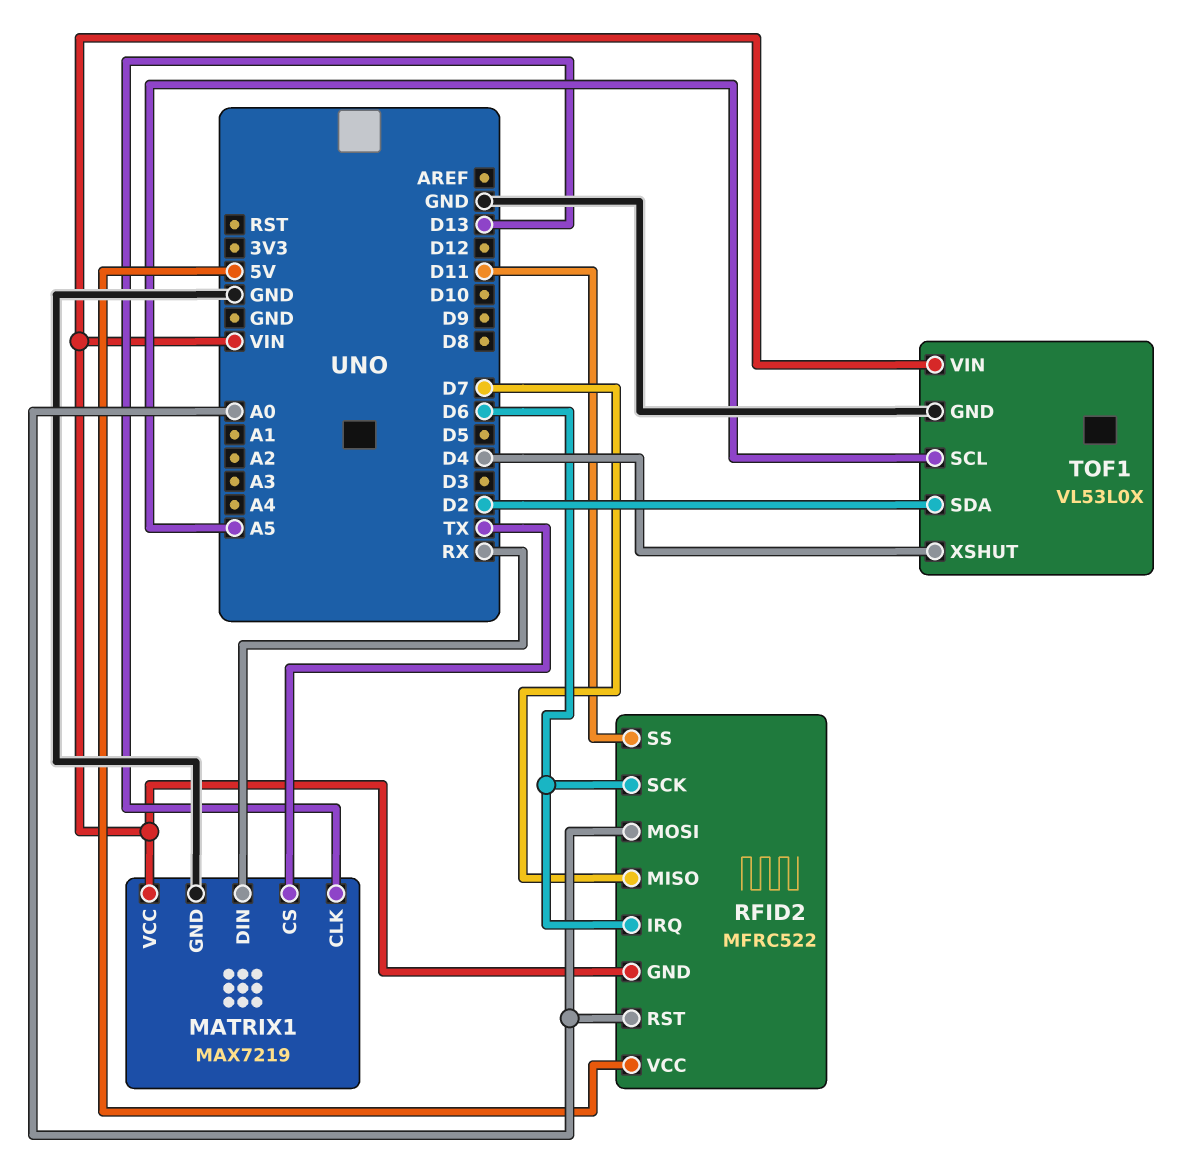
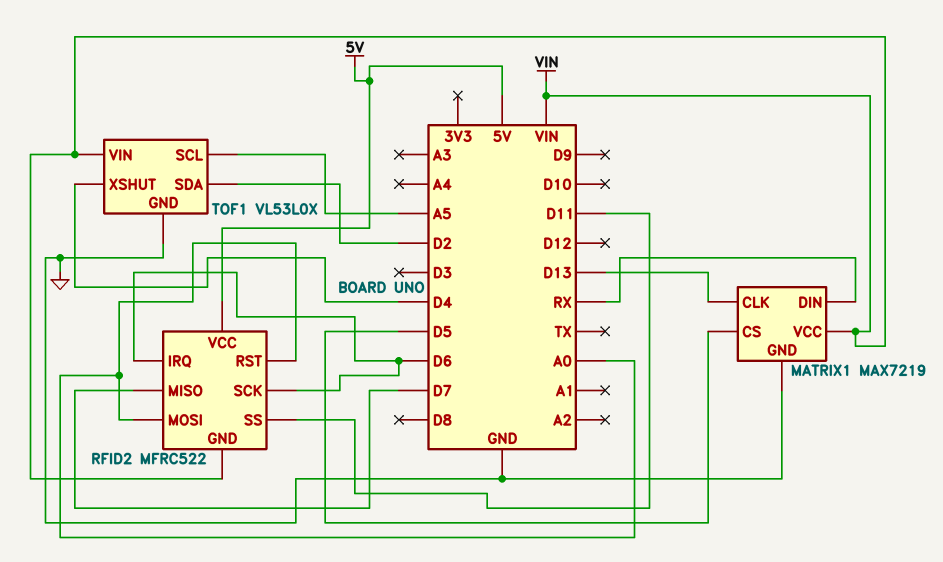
MATRIX1 pin CS: TX -> D5

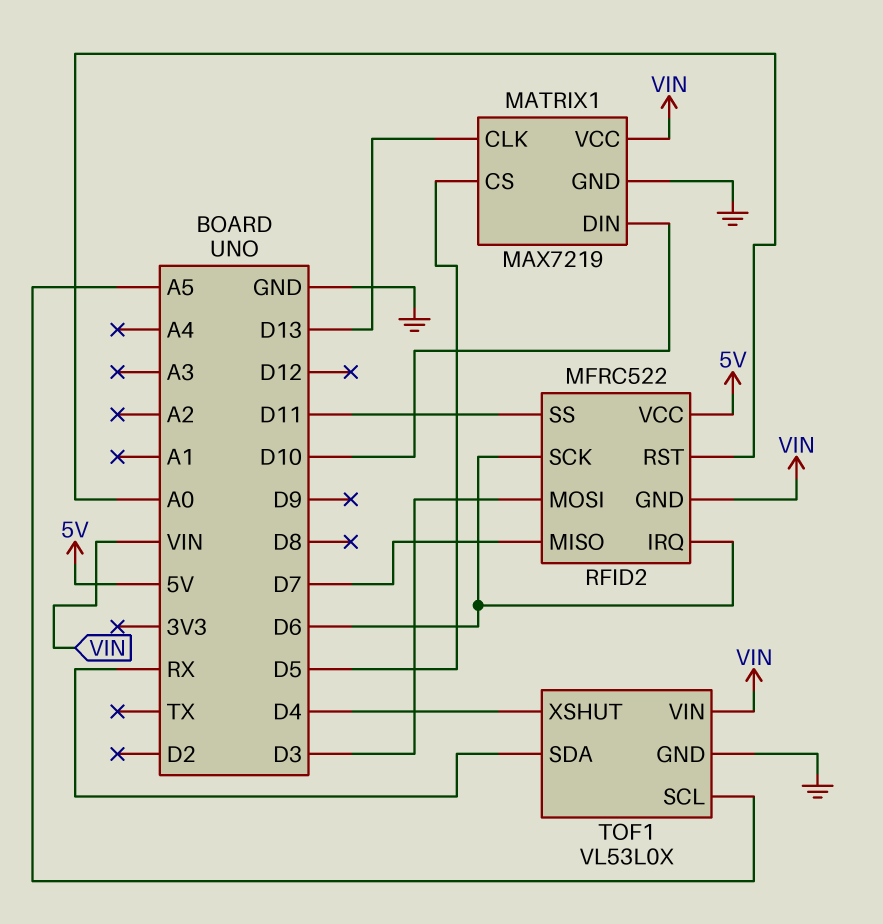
MATRIX1 pin DIN: RX -> D10
RFID2 pin MOSI: A0 -> D3
TOF1 pin SDA: D2 -> RX

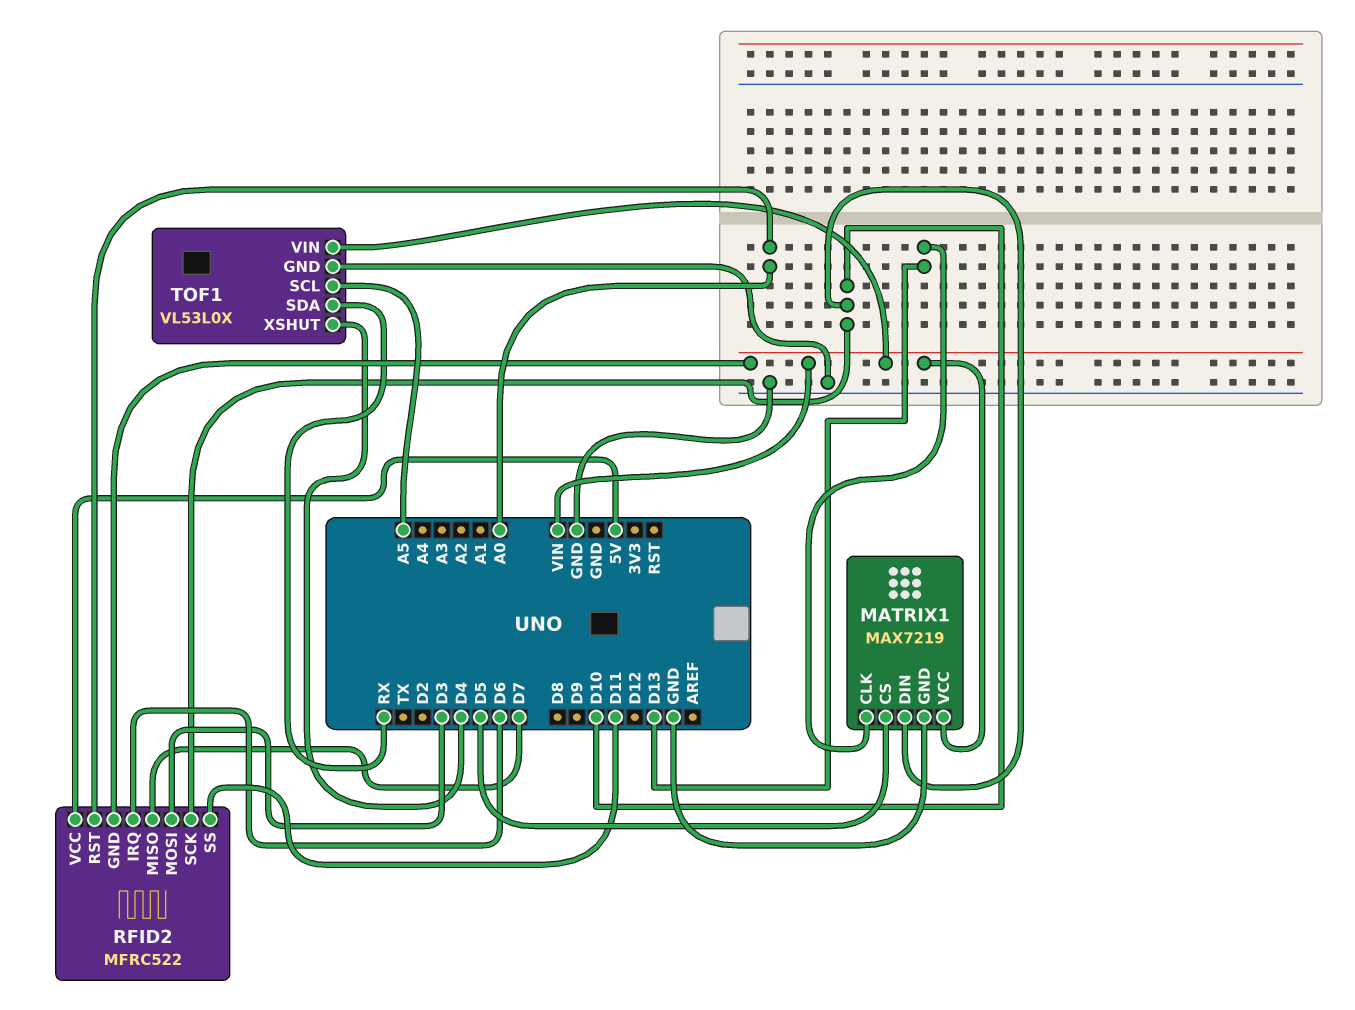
RFID2 pin SCK: D6 -> D10

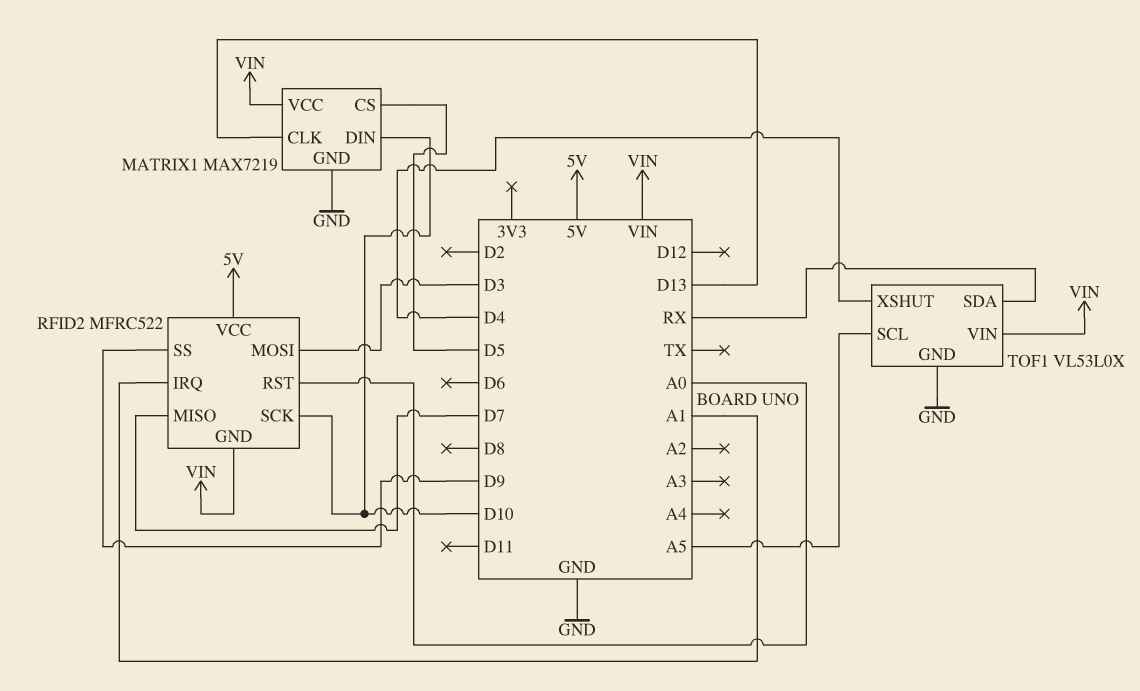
RFID2 pin IRQ: D6 -> A1
RFID2 pin SS: D11 -> D9

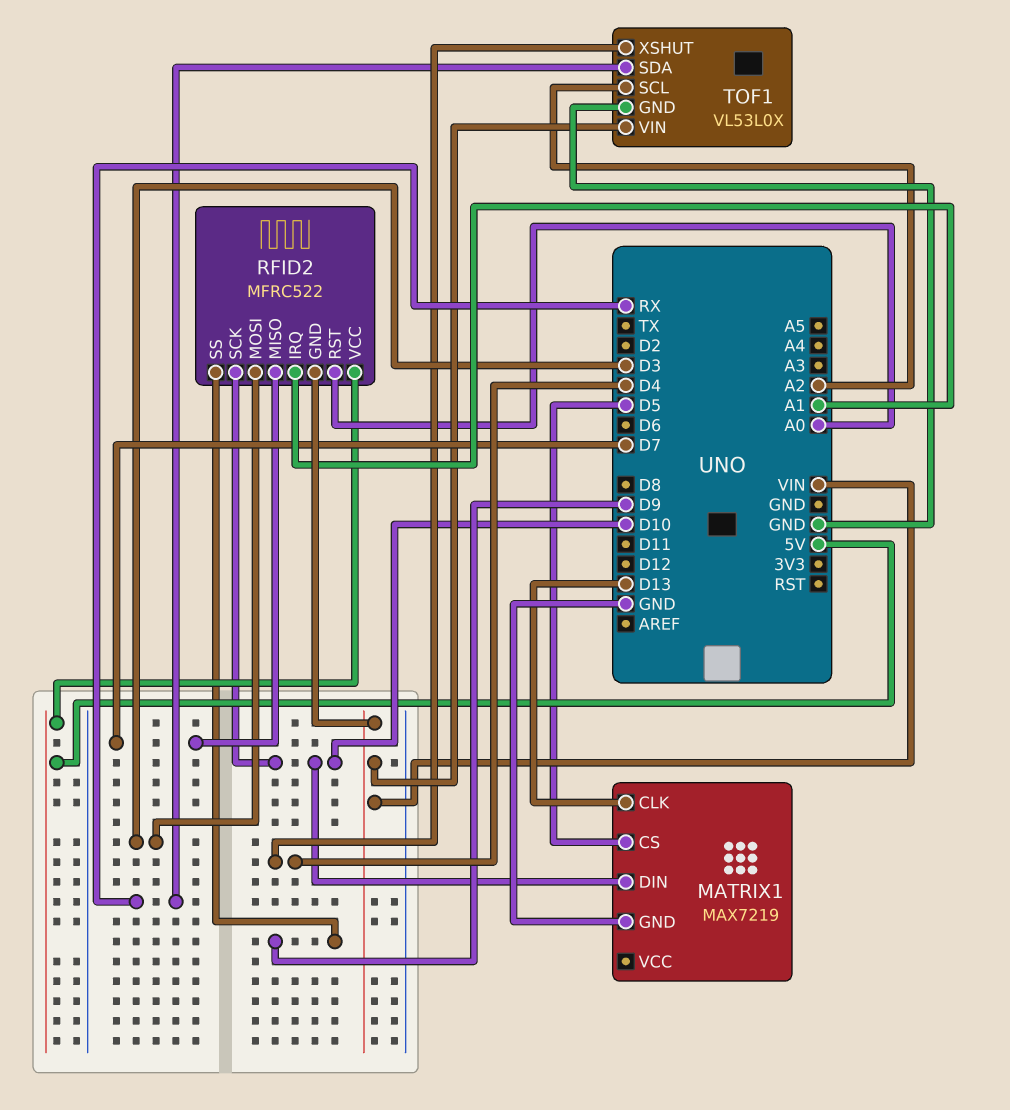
MATRIX1 pin VCC: VIN -> none
TOF1 pin SCL: A5 -> A2

